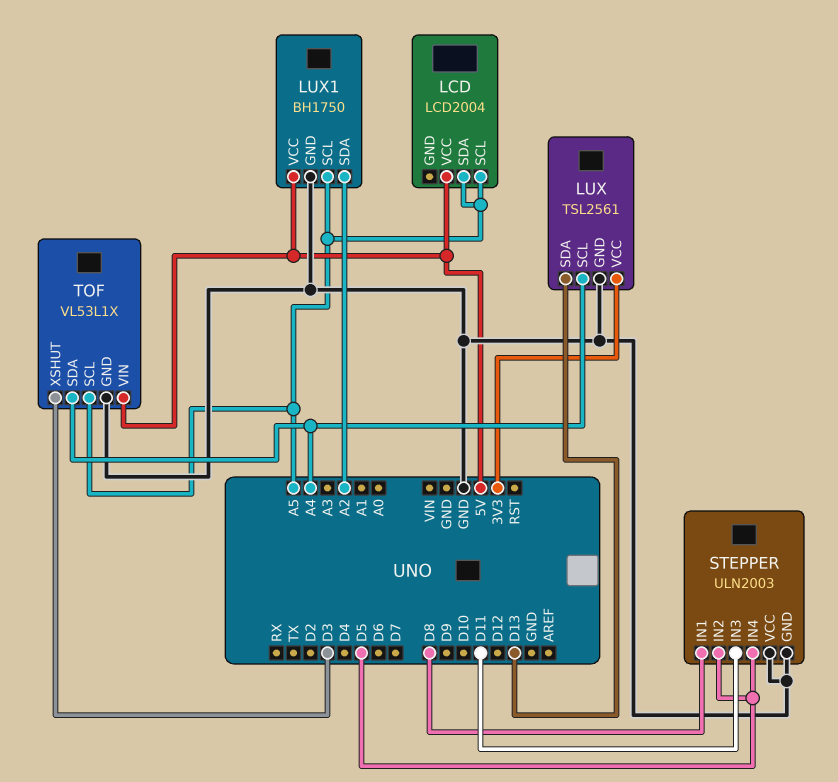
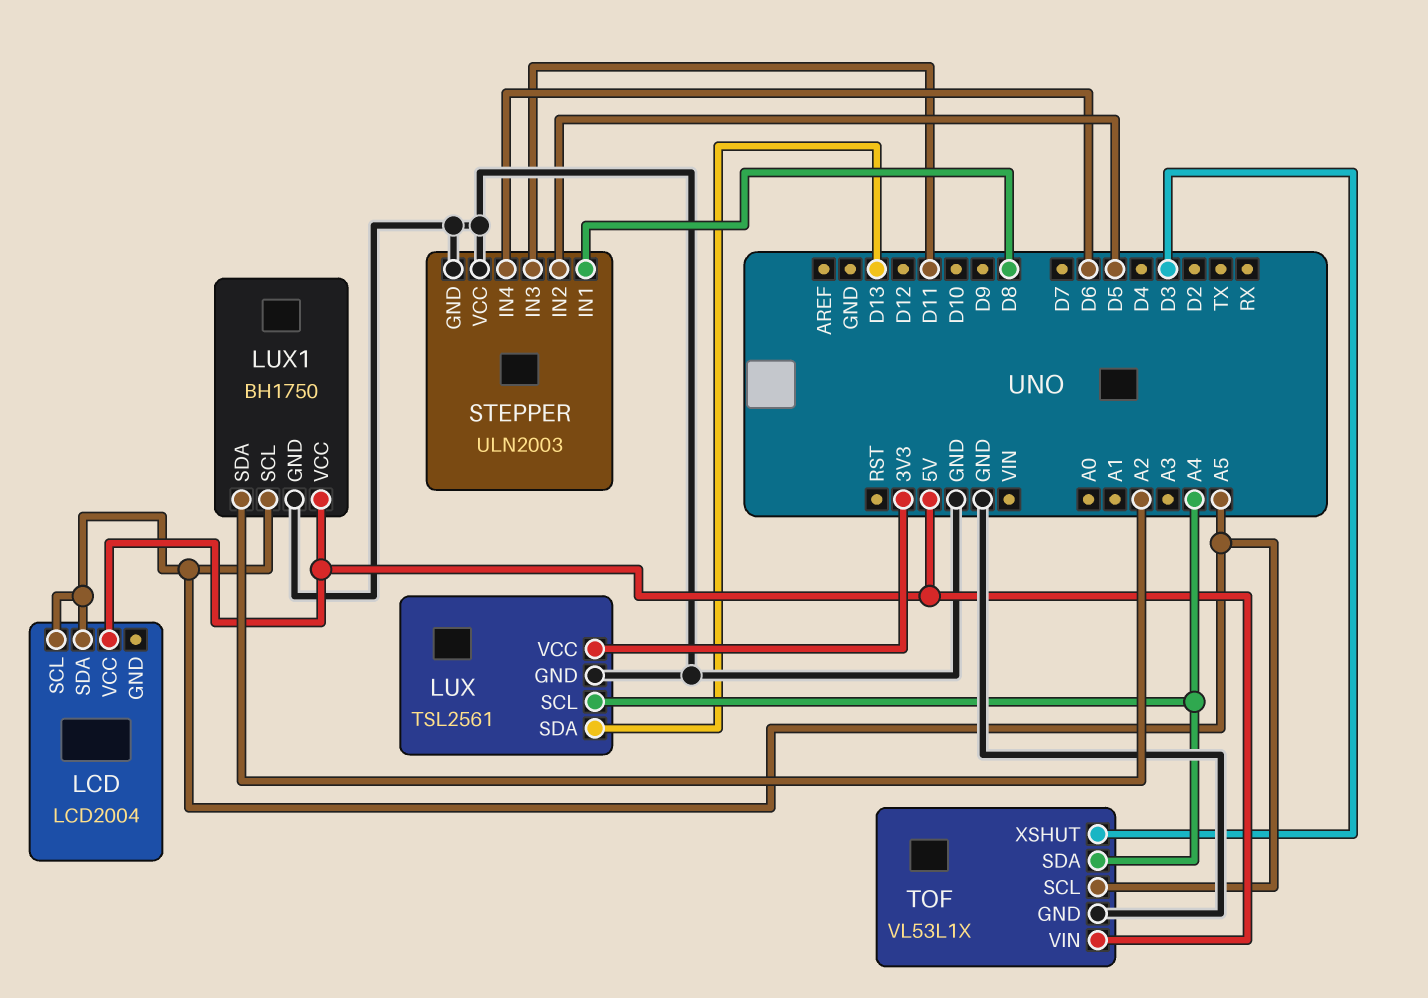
STEPPER pin IN4: D5 -> D6

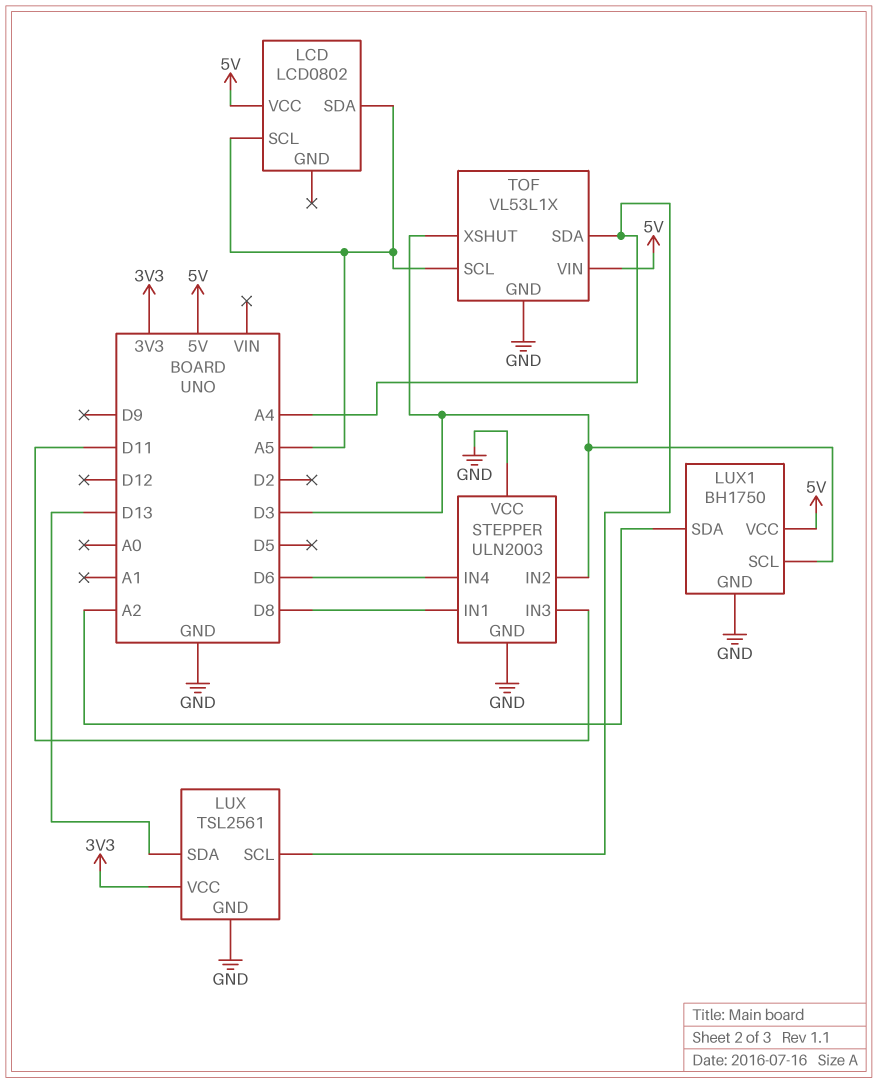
LCD: LCD2004 -> LCD0802
LUX1 pin SCL: A5 -> D3
STEPPER pin IN2: D5 -> D3

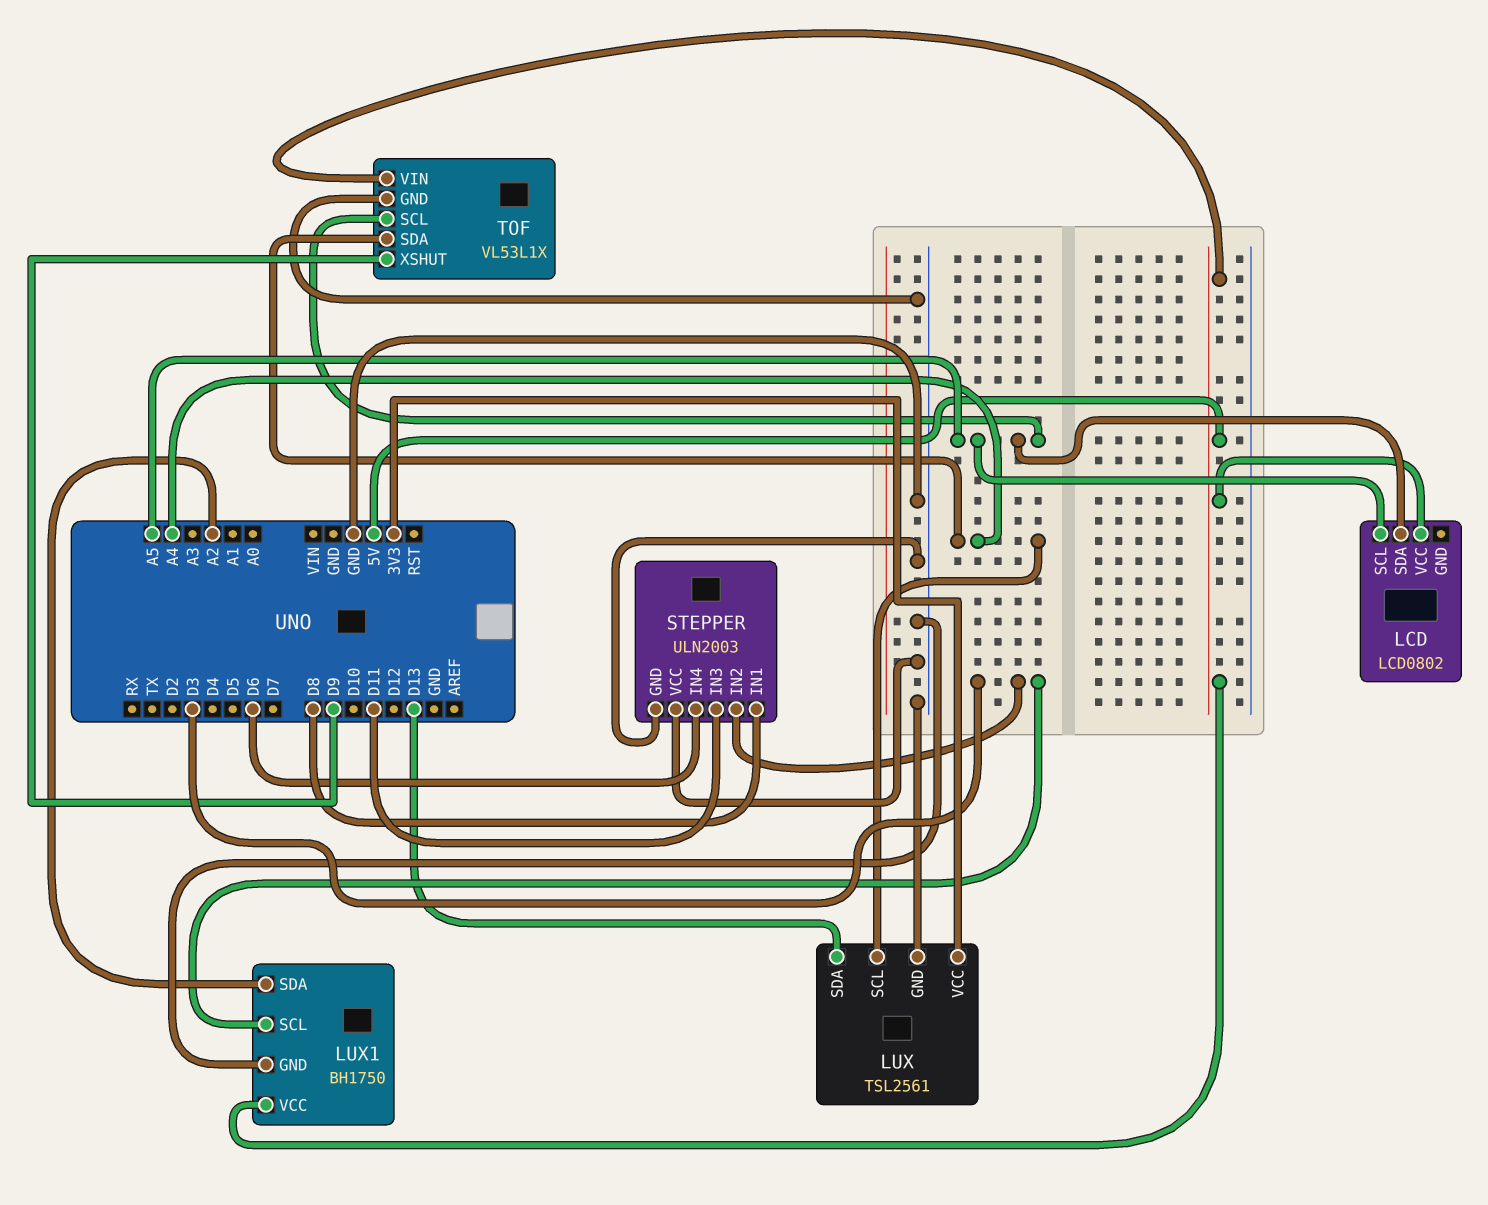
TOF pin XSHUT: D3 -> D9

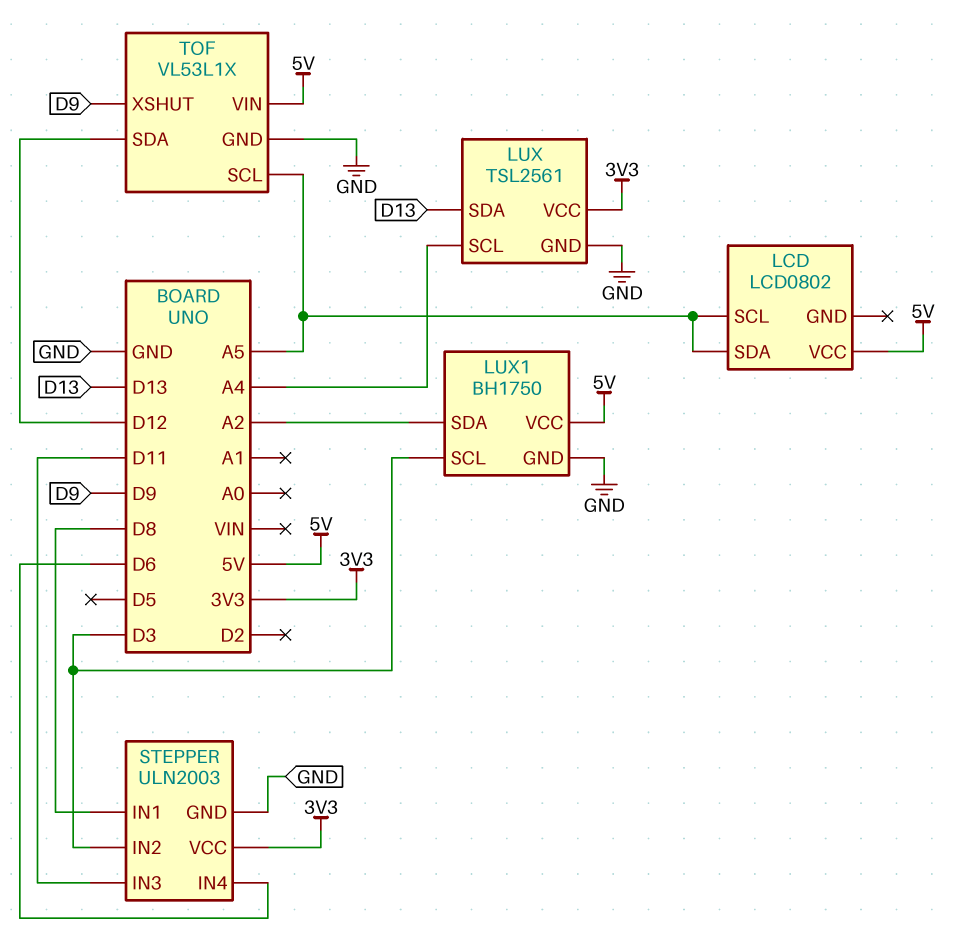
STEPPER pin VCC: GND -> 3V3
TOF pin SDA: A4 -> D12

